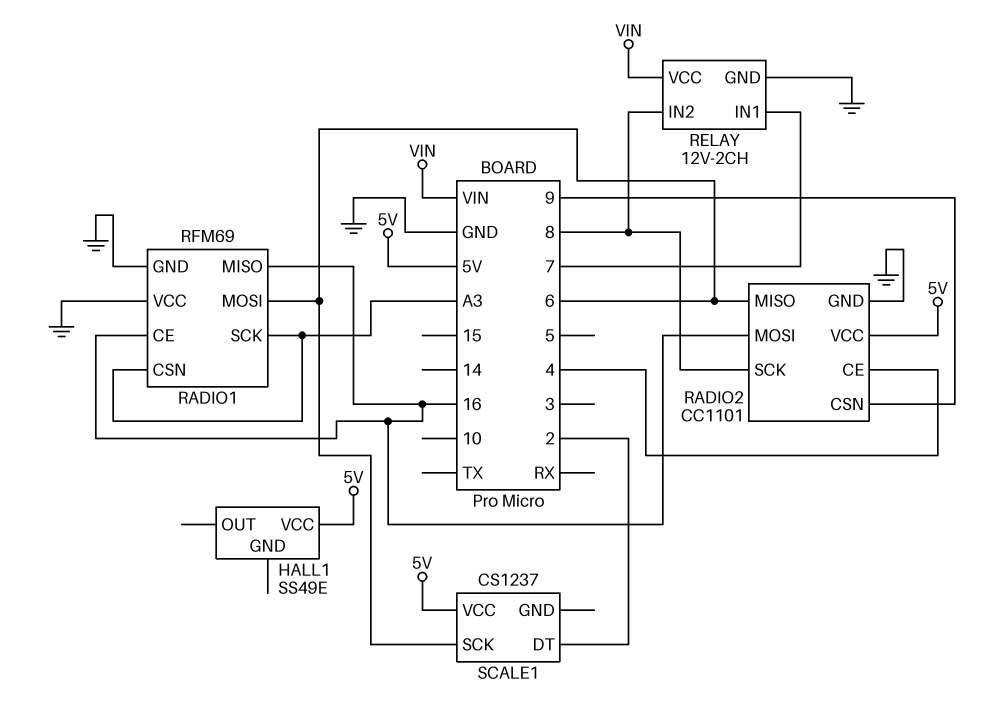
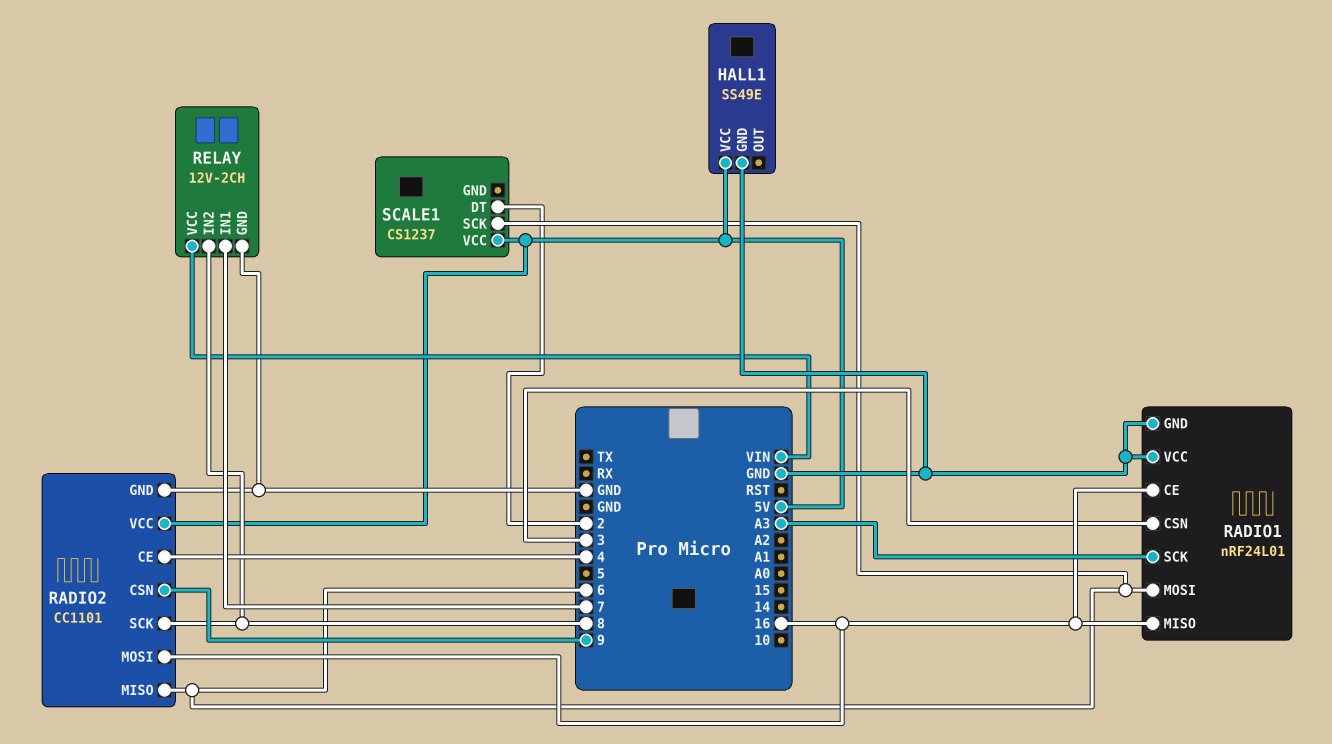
HALL1 pin GND: none -> GND
RADIO1: RFM69 -> nRF24L01
RADIO1 pin CSN: A3 -> 3

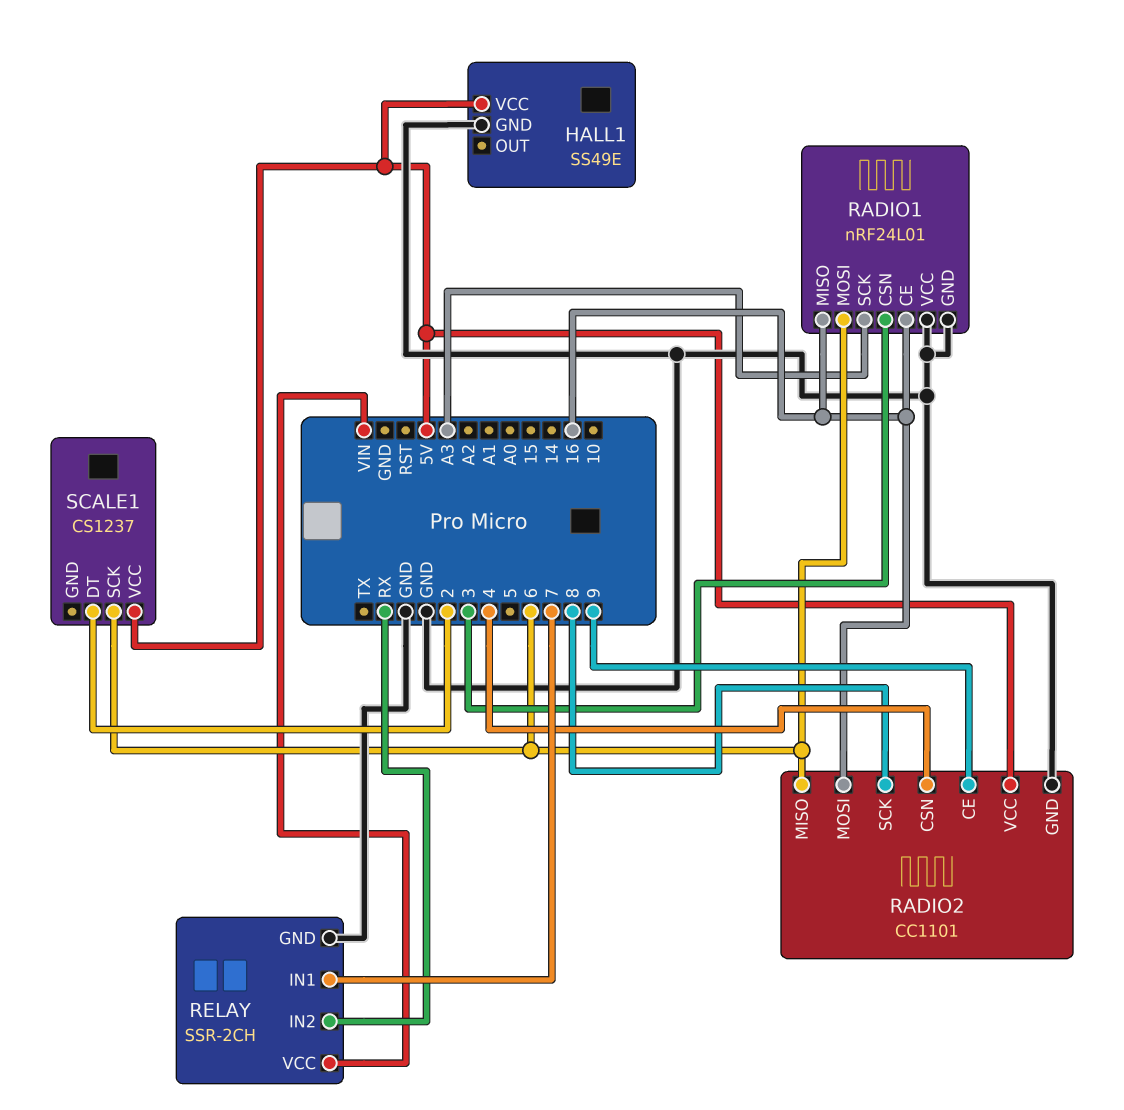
RADIO2 pin CE: 4 -> 9
RADIO2 pin CSN: 9 -> 4
RELAY: 12V-2CH -> SSR-2CH
RELAY pin IN2: 8 -> RX

